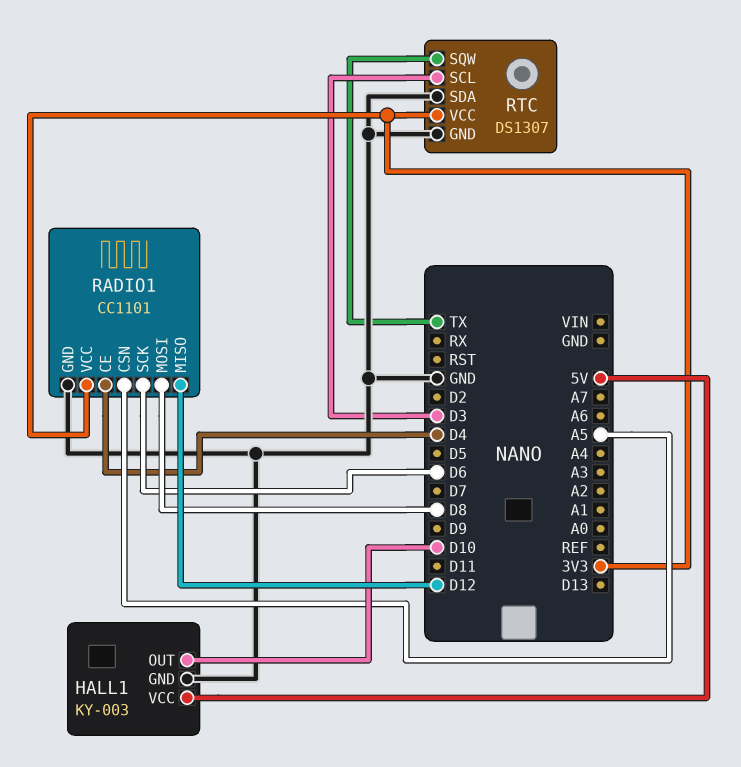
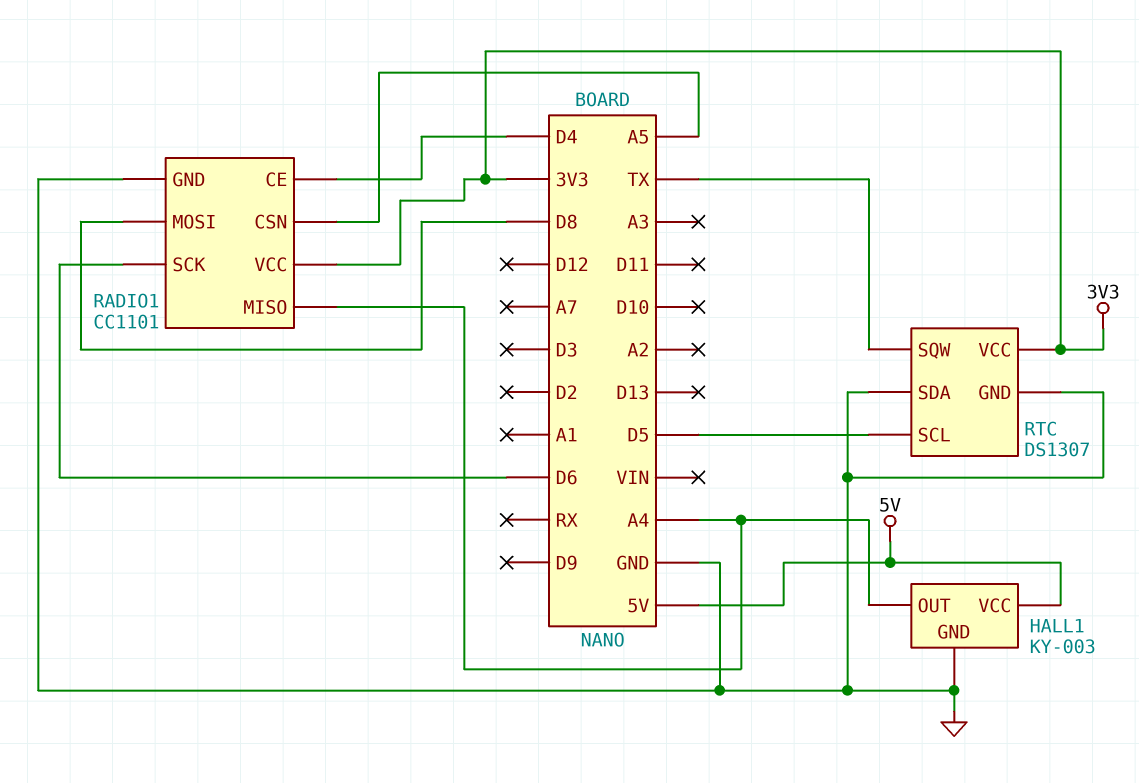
HALL1 pin OUT: D10 -> A4
RADIO1 pin MISO: D12 -> A4
RTC pin SCL: D3 -> D5

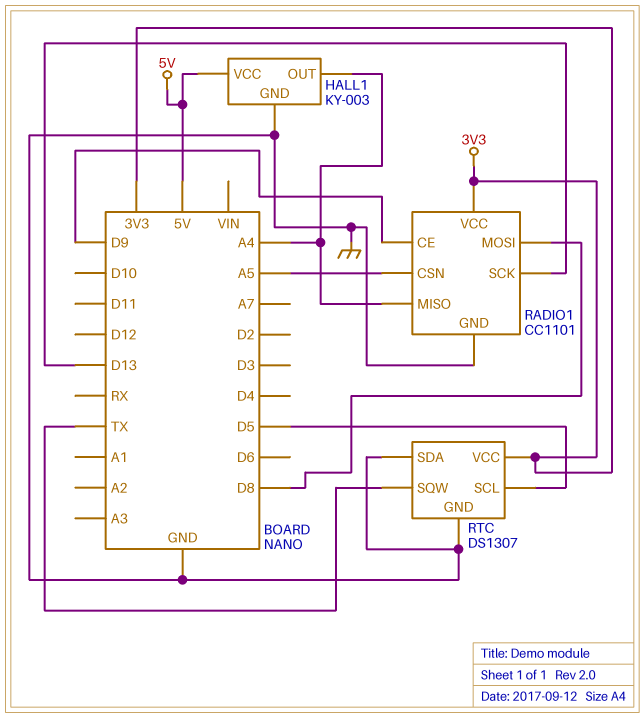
RADIO1 pin CE: D4 -> D9
RADIO1 pin SCK: D6 -> D13

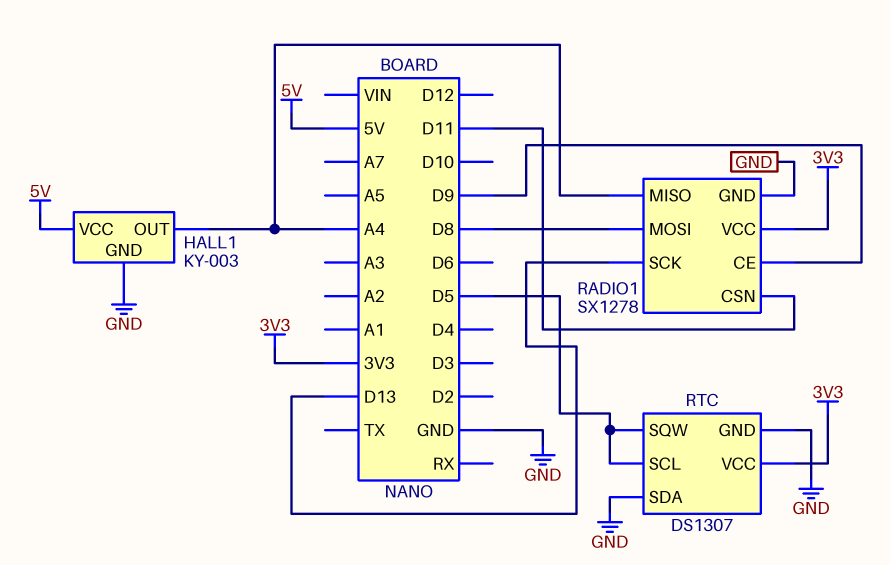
RADIO1: CC1101 -> SX1278
RADIO1 pin CSN: A5 -> D11
RTC pin SQW: TX -> D5

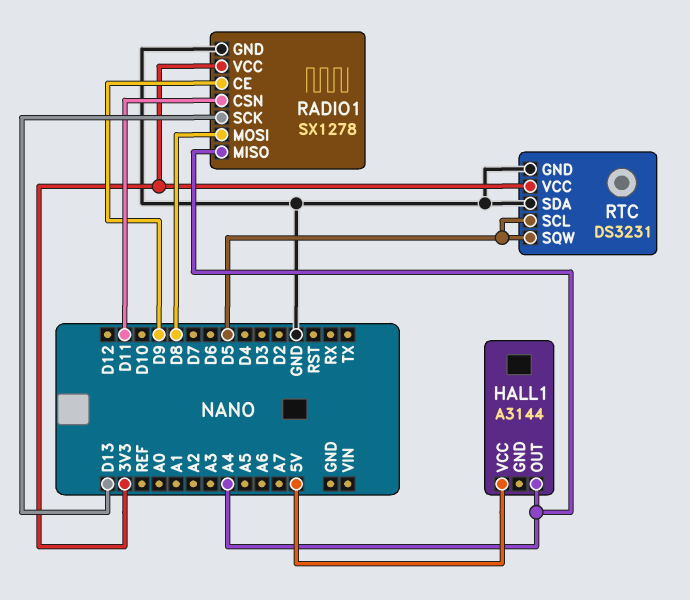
HALL1: KY-003 -> A3144
HALL1 pin GND: GND -> none
RTC: DS1307 -> DS3231

